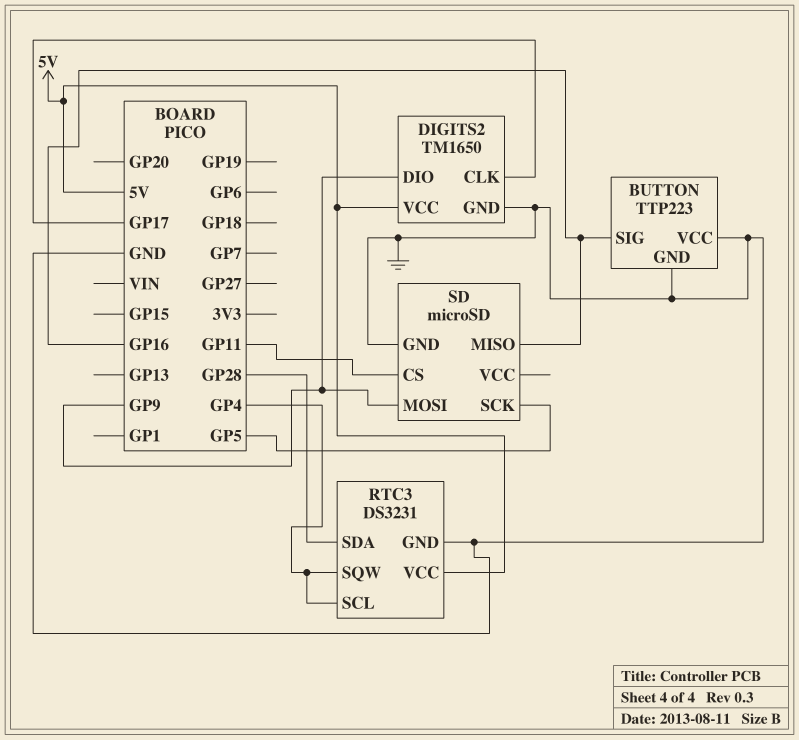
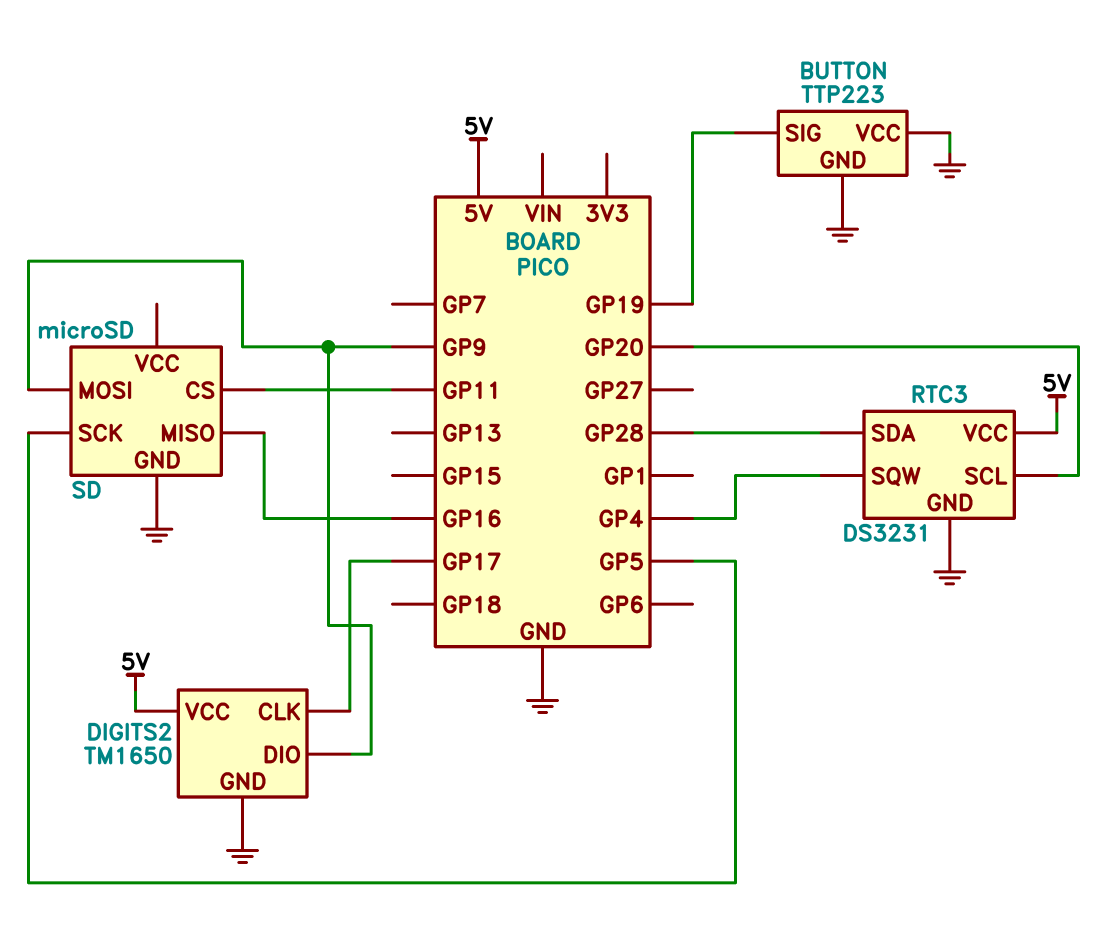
BUTTON pin SIG: GP16 -> GP19
RTC3 pin SCL: GP4 -> GP20

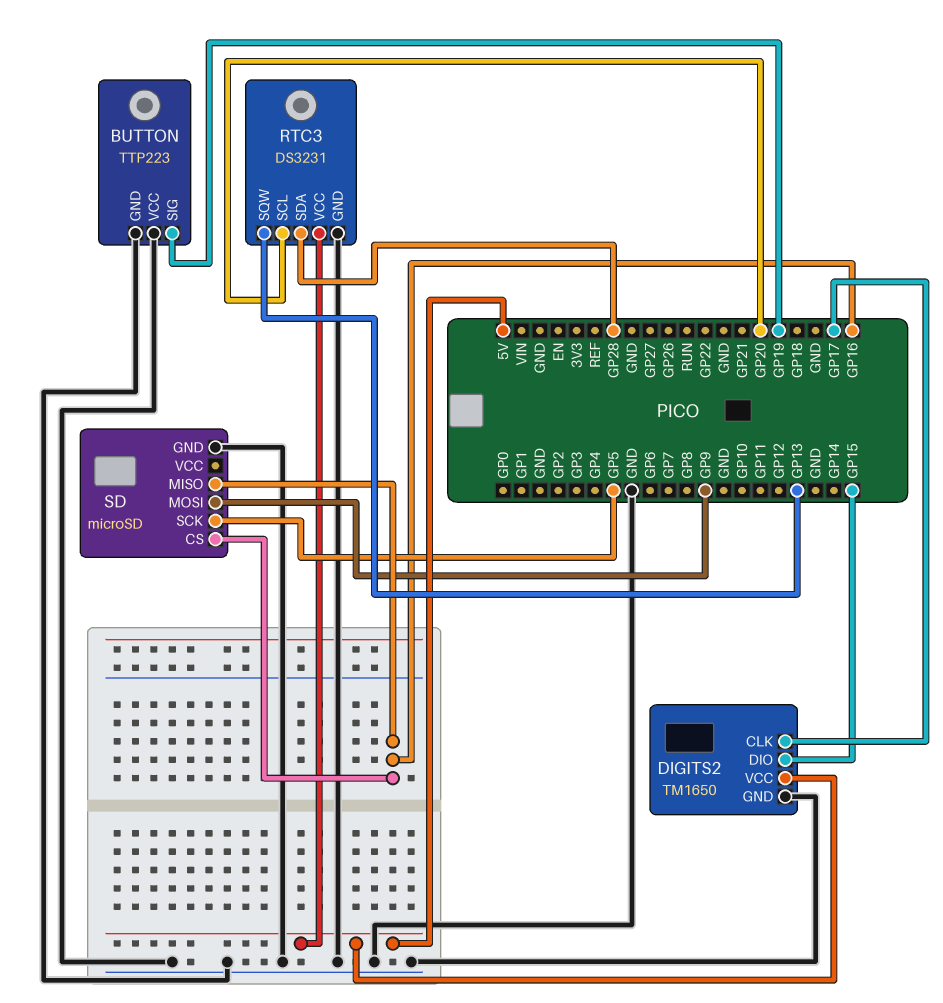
DIGITS2 pin DIO: GP9 -> GP15
RTC3 pin SQW: GP4 -> GP13
SD pin CS: GP11 -> GP16

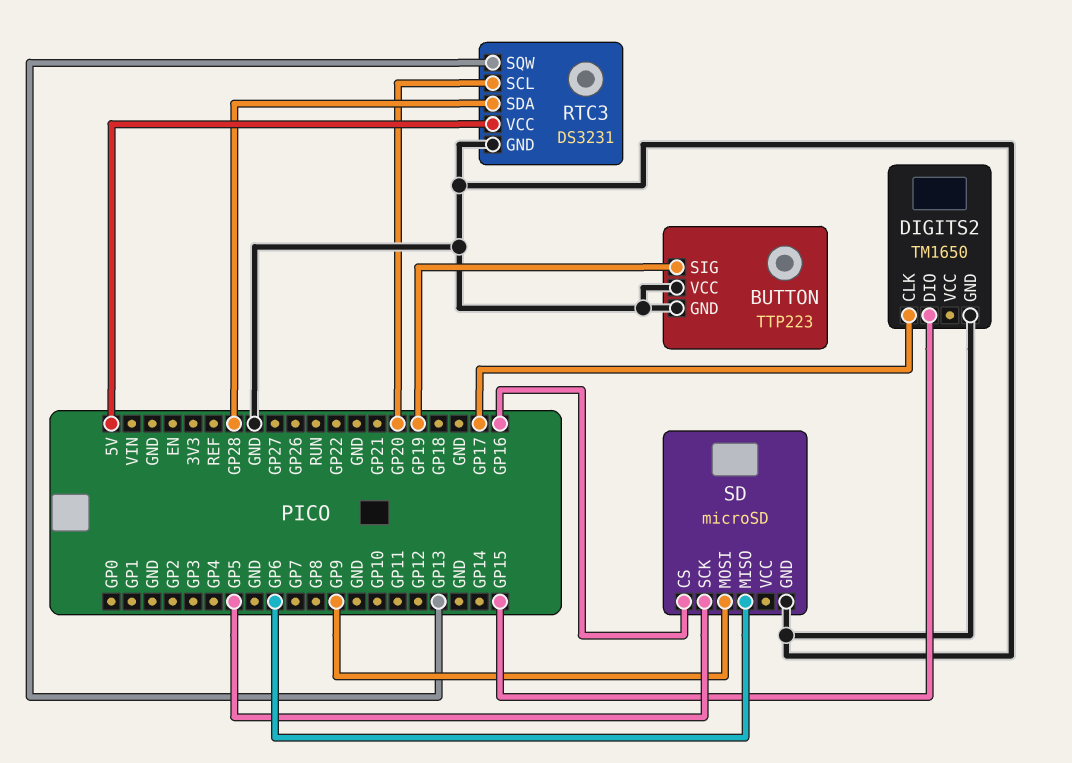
DIGITS2 pin VCC: 5V -> none
SD pin MISO: GP16 -> GP6

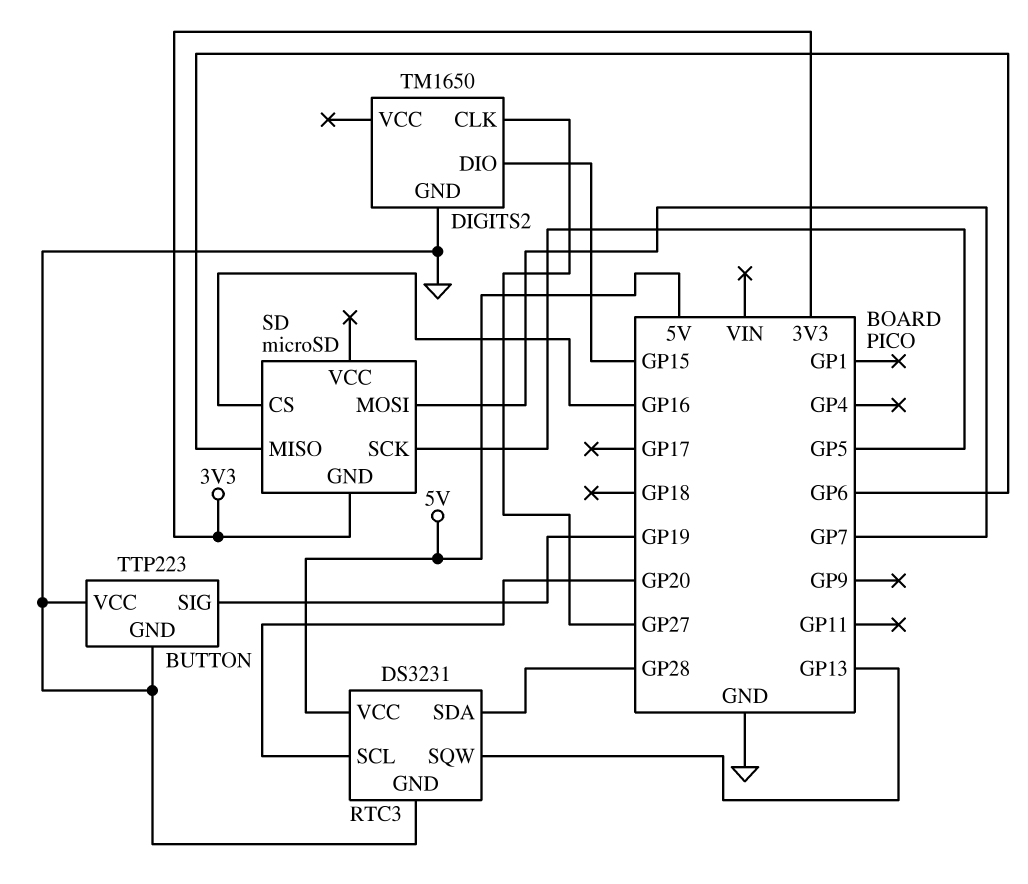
DIGITS2 pin CLK: GP17 -> GP27
SD pin GND: GND -> 3V3
SD pin MOSI: GP9 -> GP7

